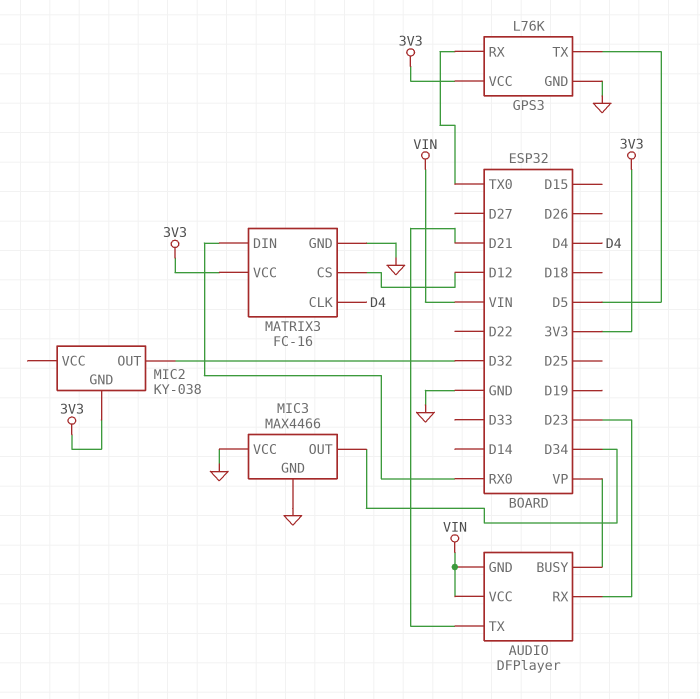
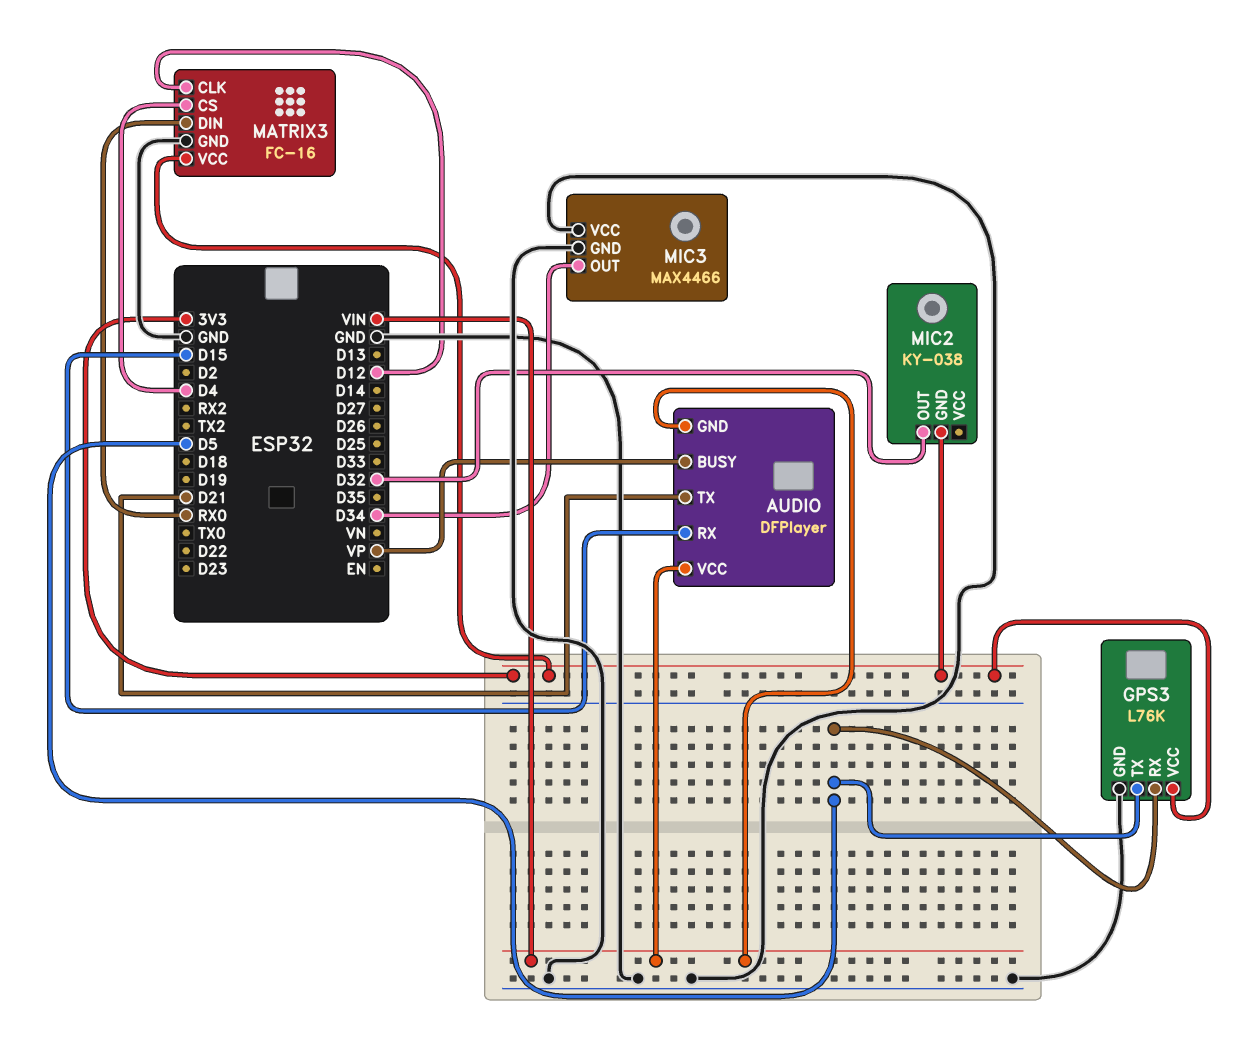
AUDIO pin RX: D23 -> D15
GPS3 pin RX: TX0 -> D5
MATRIX3 pin CLK: D4 -> D12
MATRIX3 pin CS: D12 -> D4

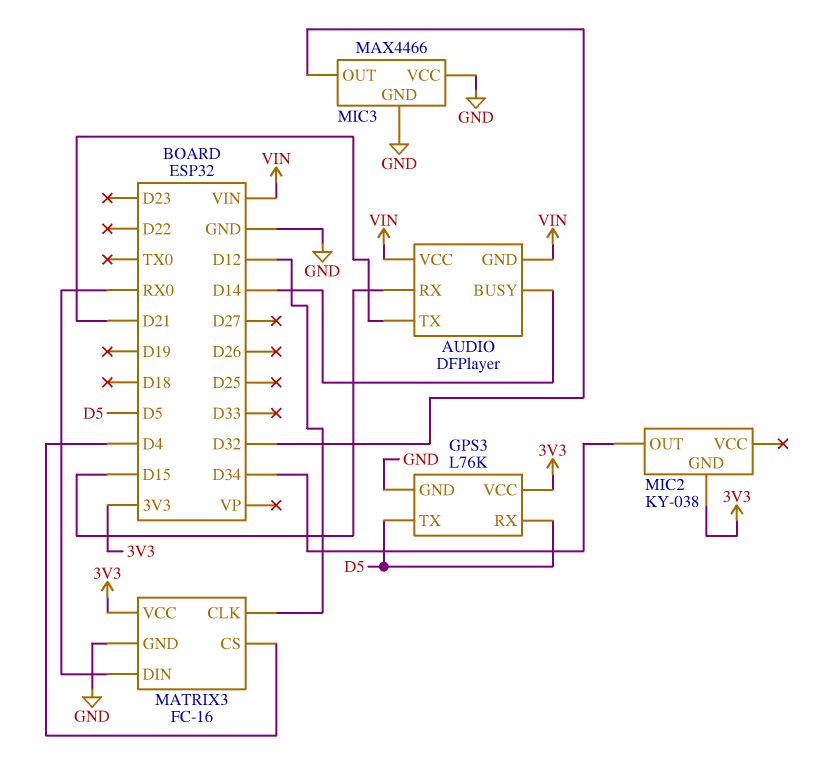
AUDIO pin BUSY: VP -> D14
MIC2 pin OUT: D32 -> D34
MIC3 pin OUT: D34 -> D32

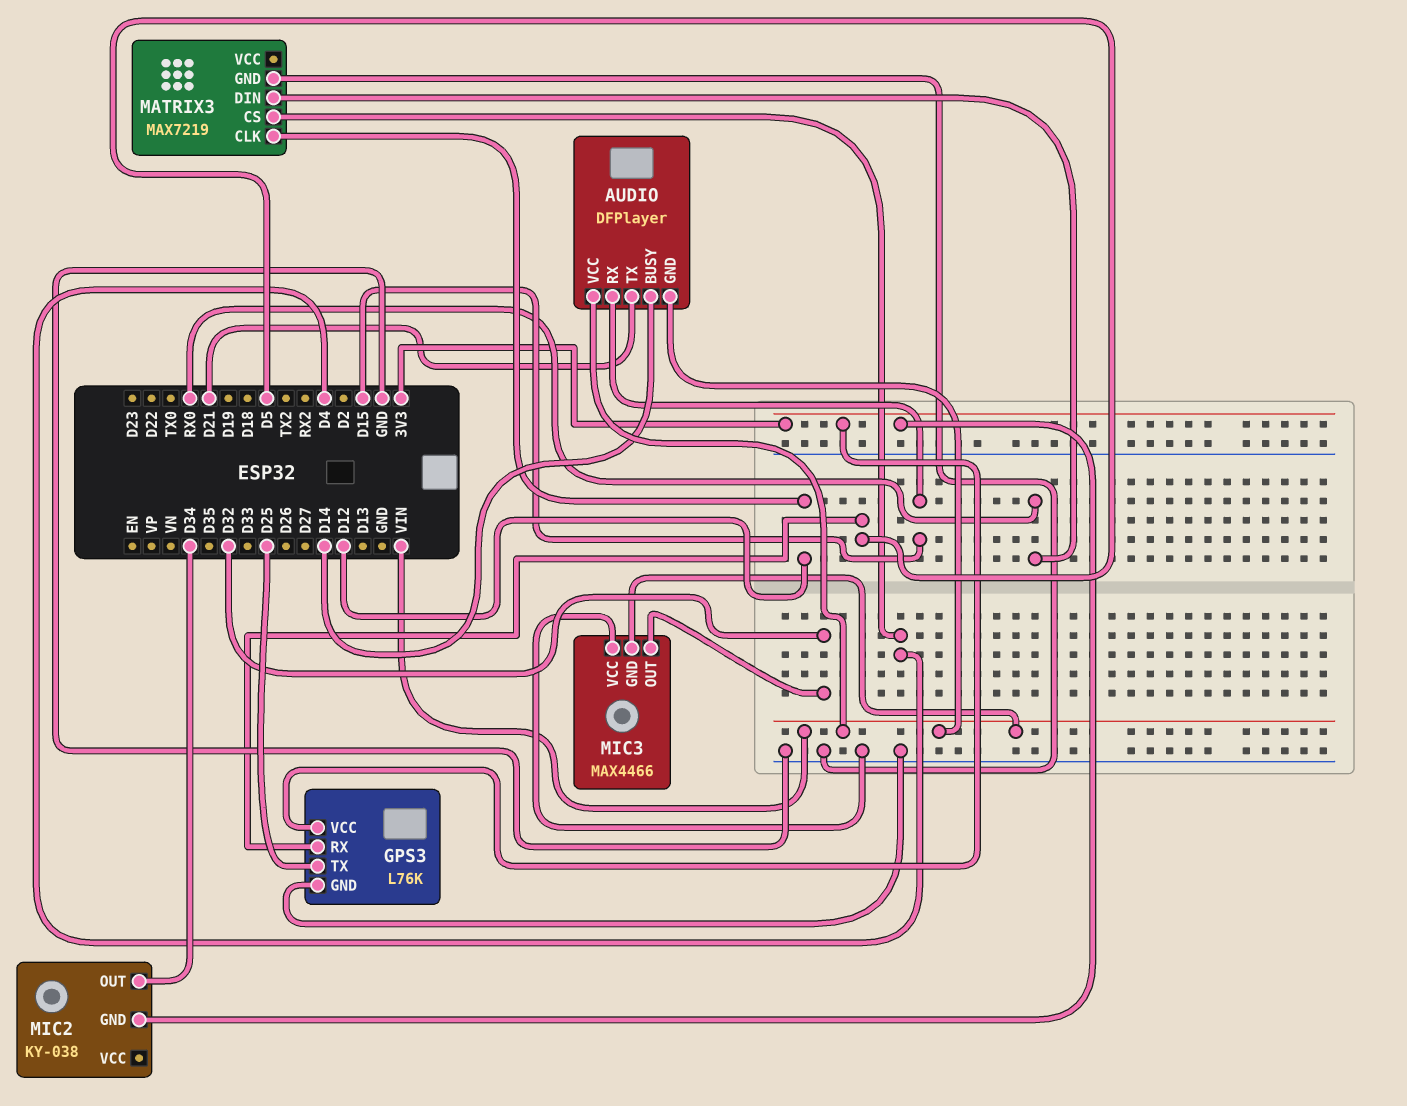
GPS3 pin TX: D5 -> D25
MATRIX3: FC-16 -> MAX7219
MATRIX3 pin VCC: 3V3 -> none
MIC3 pin GND: GND -> VIN

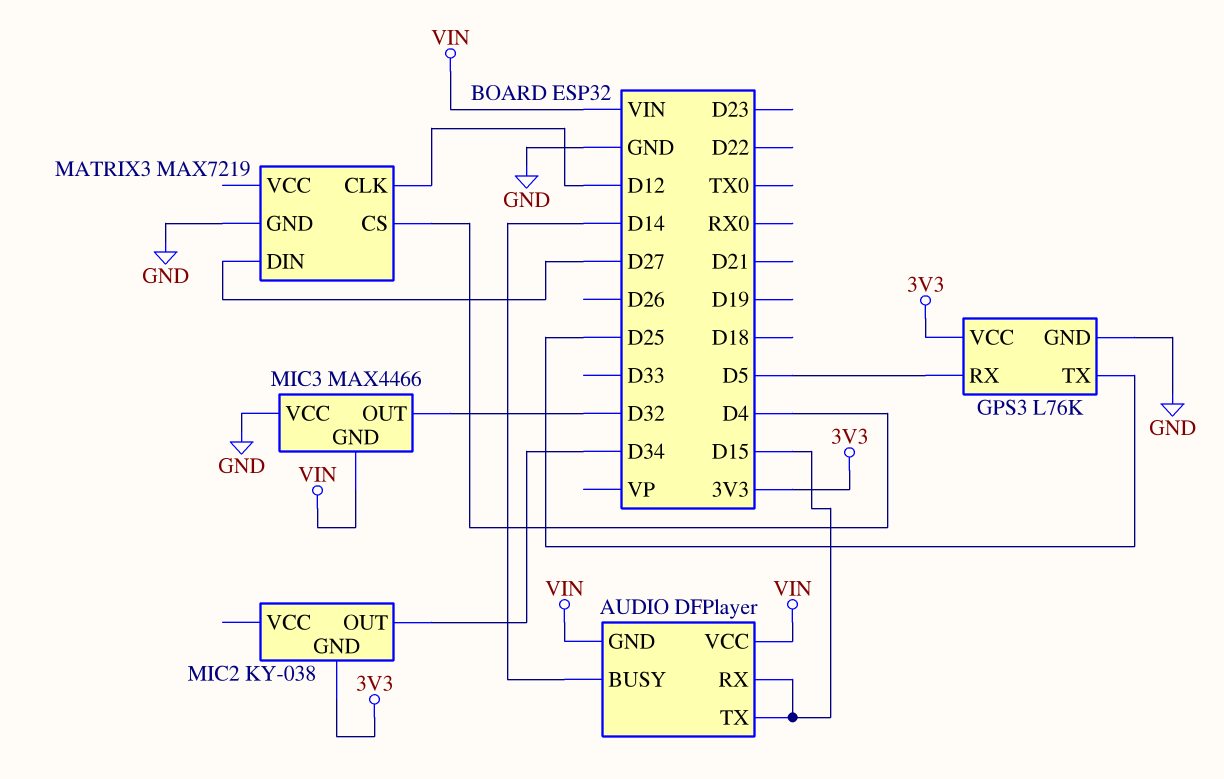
AUDIO pin TX: D21 -> D15
MATRIX3 pin DIN: RX0 -> D27

